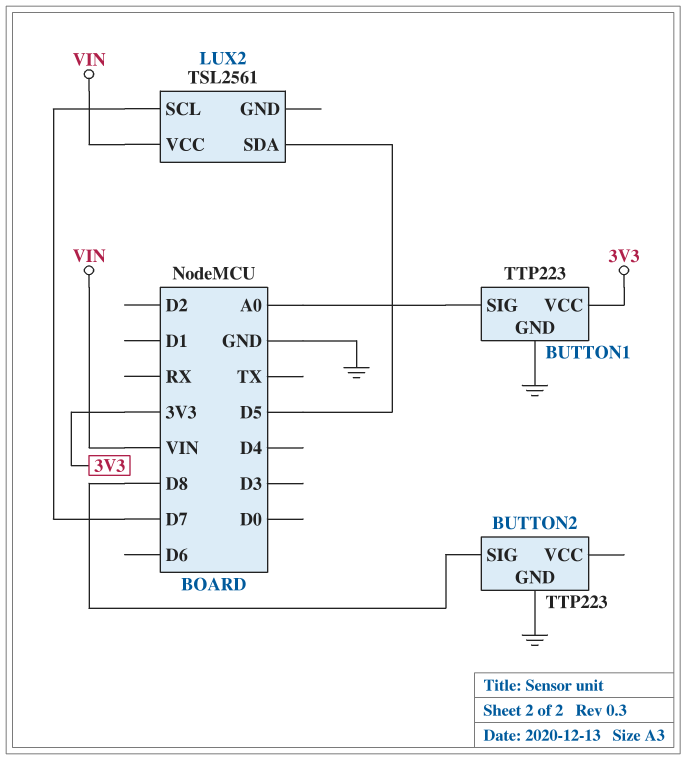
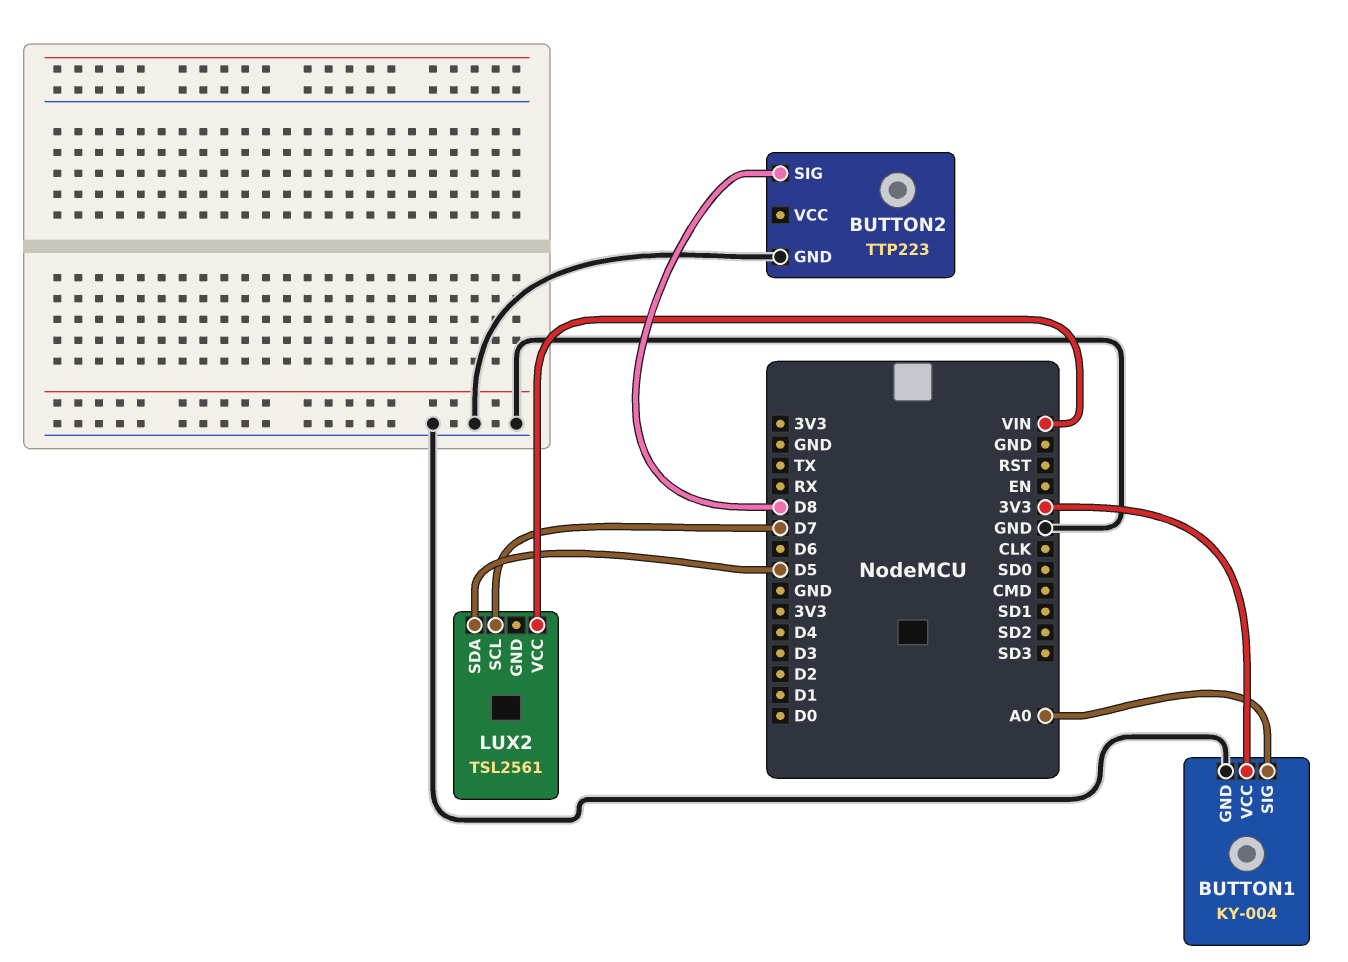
BUTTON1: TTP223 -> KY-004

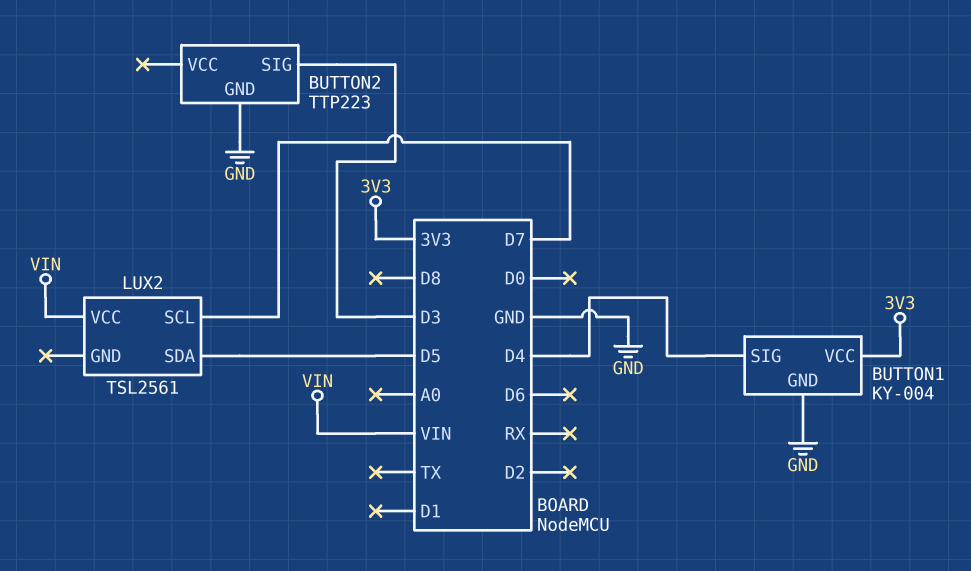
BUTTON1 pin SIG: A0 -> D4
BUTTON2 pin SIG: D8 -> D3

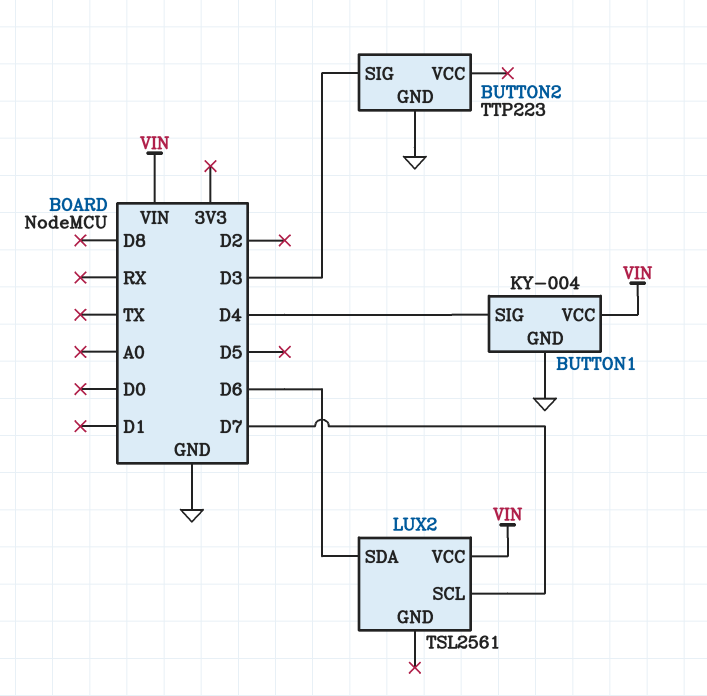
BUTTON1 pin VCC: 3V3 -> VIN
LUX2 pin SDA: D5 -> D6

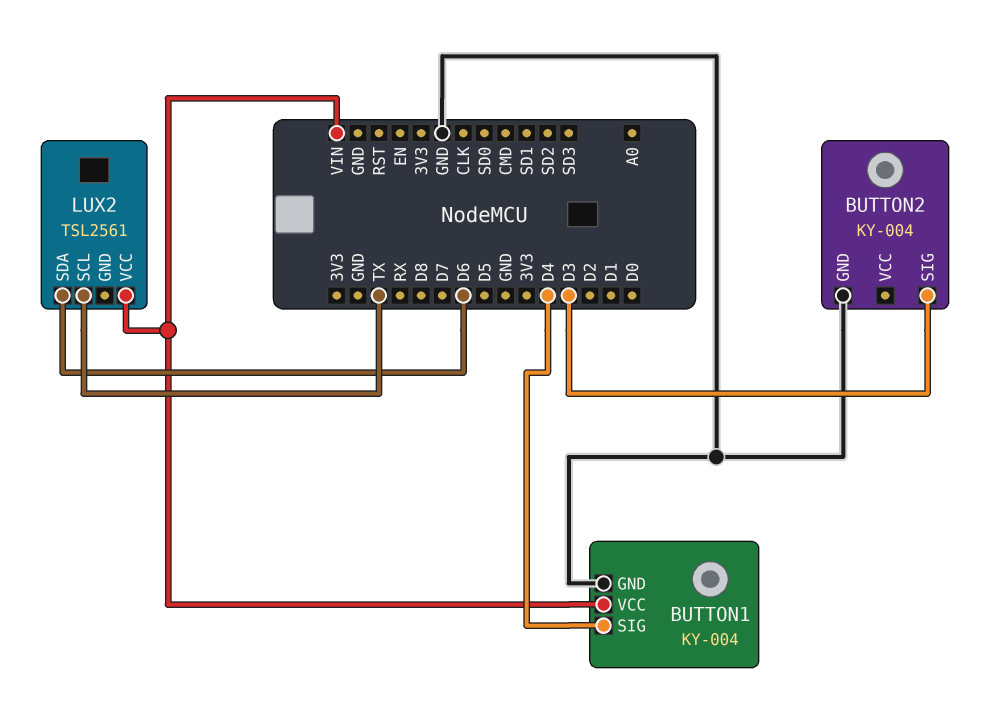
BUTTON2: TTP223 -> KY-004
LUX2 pin SCL: D7 -> TX

